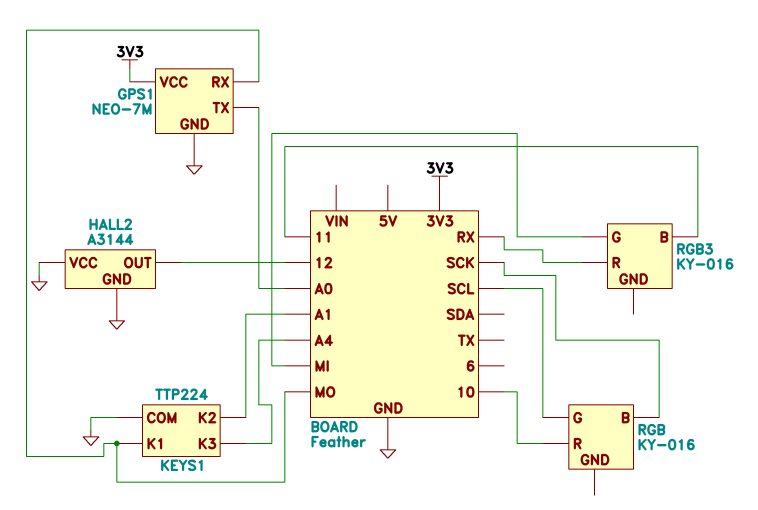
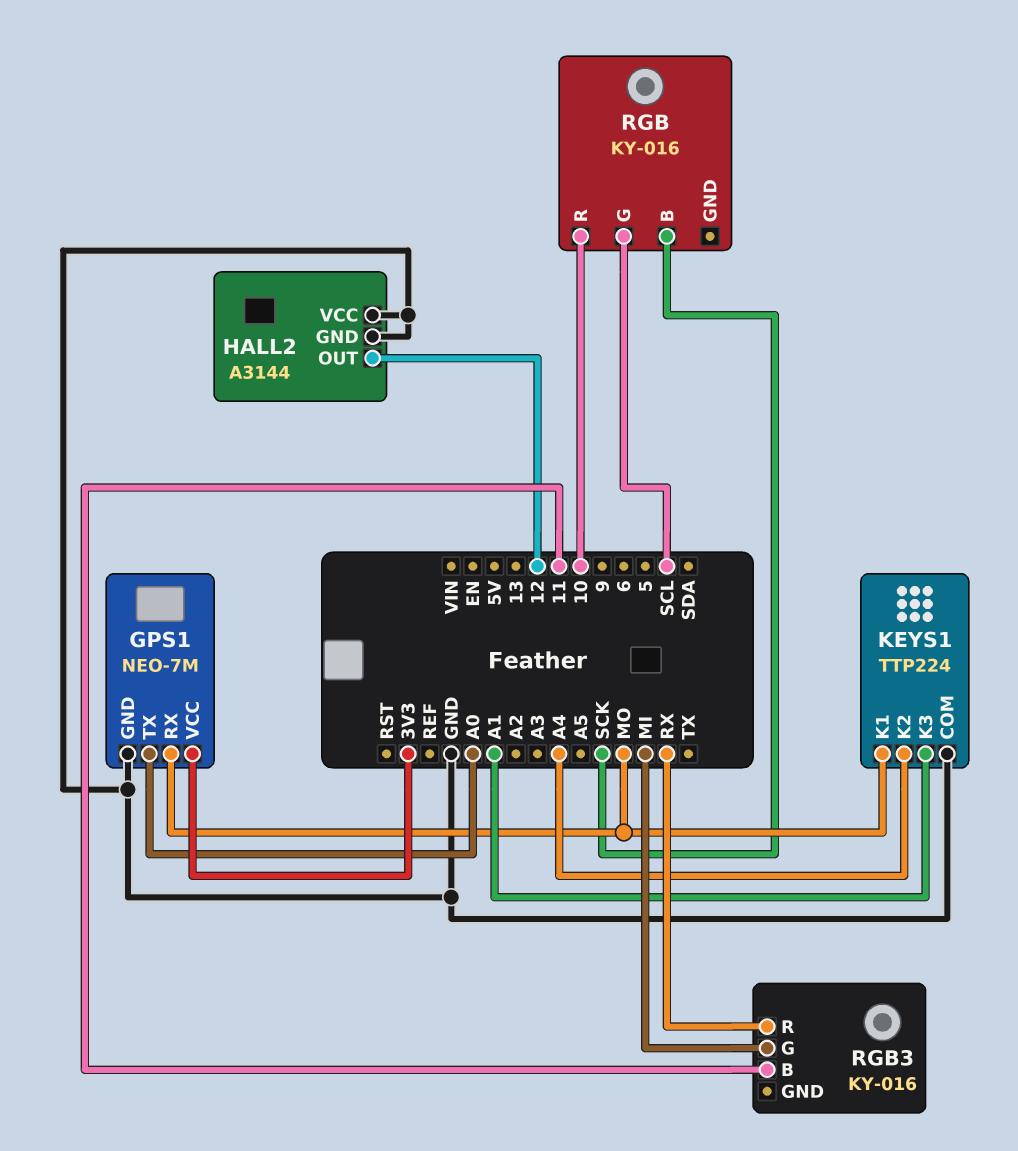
KEYS1 pin K2: A1 -> A4
KEYS1 pin K3: A4 -> A1

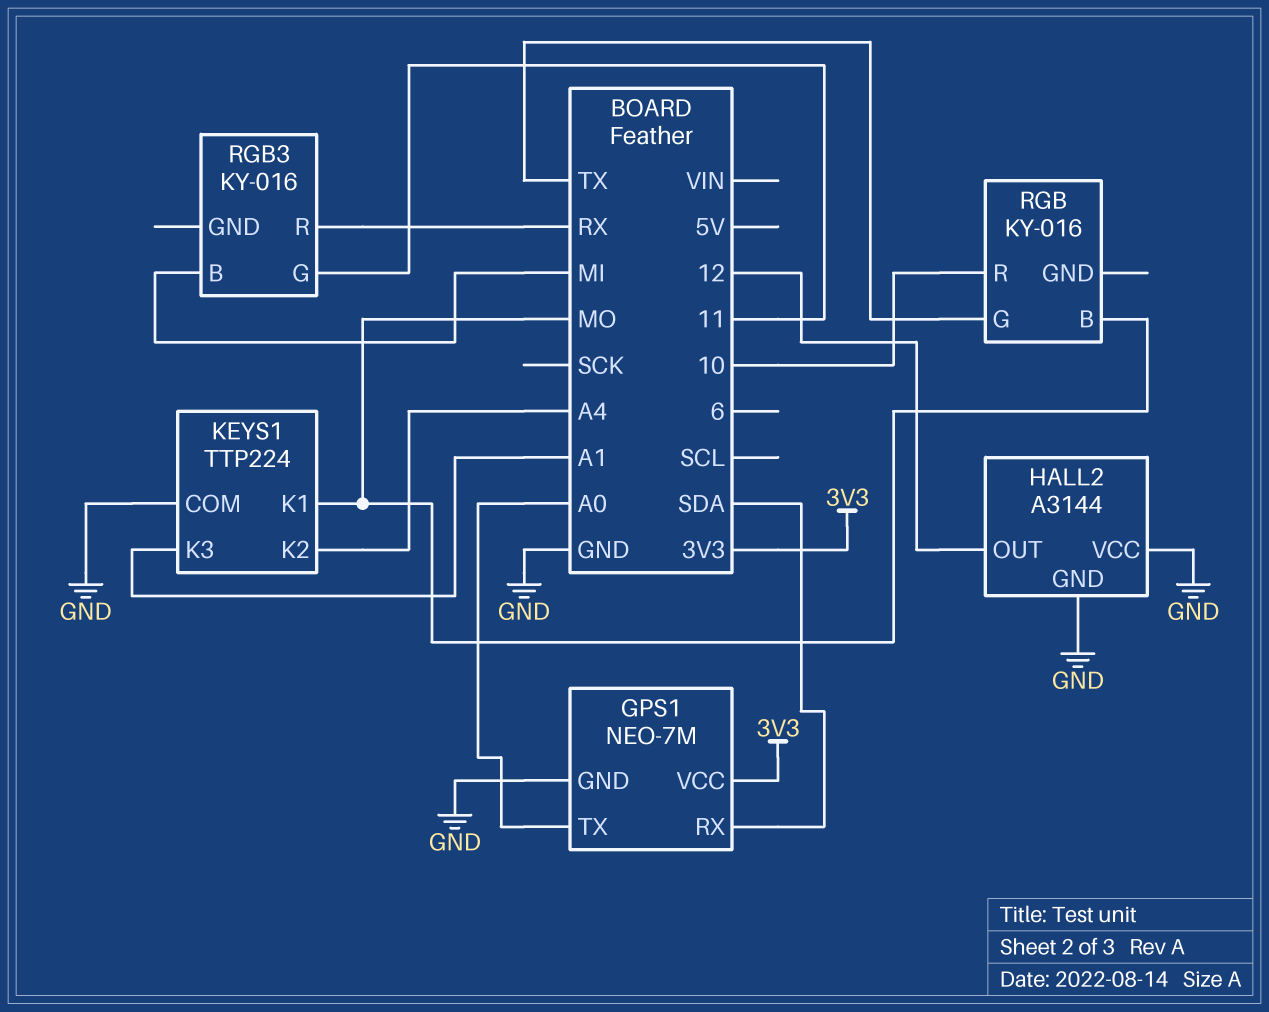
GPS1 pin RX: MO -> SDA
RGB pin B: SCK -> MO
RGB pin G: SCL -> TX
RGB3 pin B: 11 -> MI
RGB3 pin G: MI -> 11

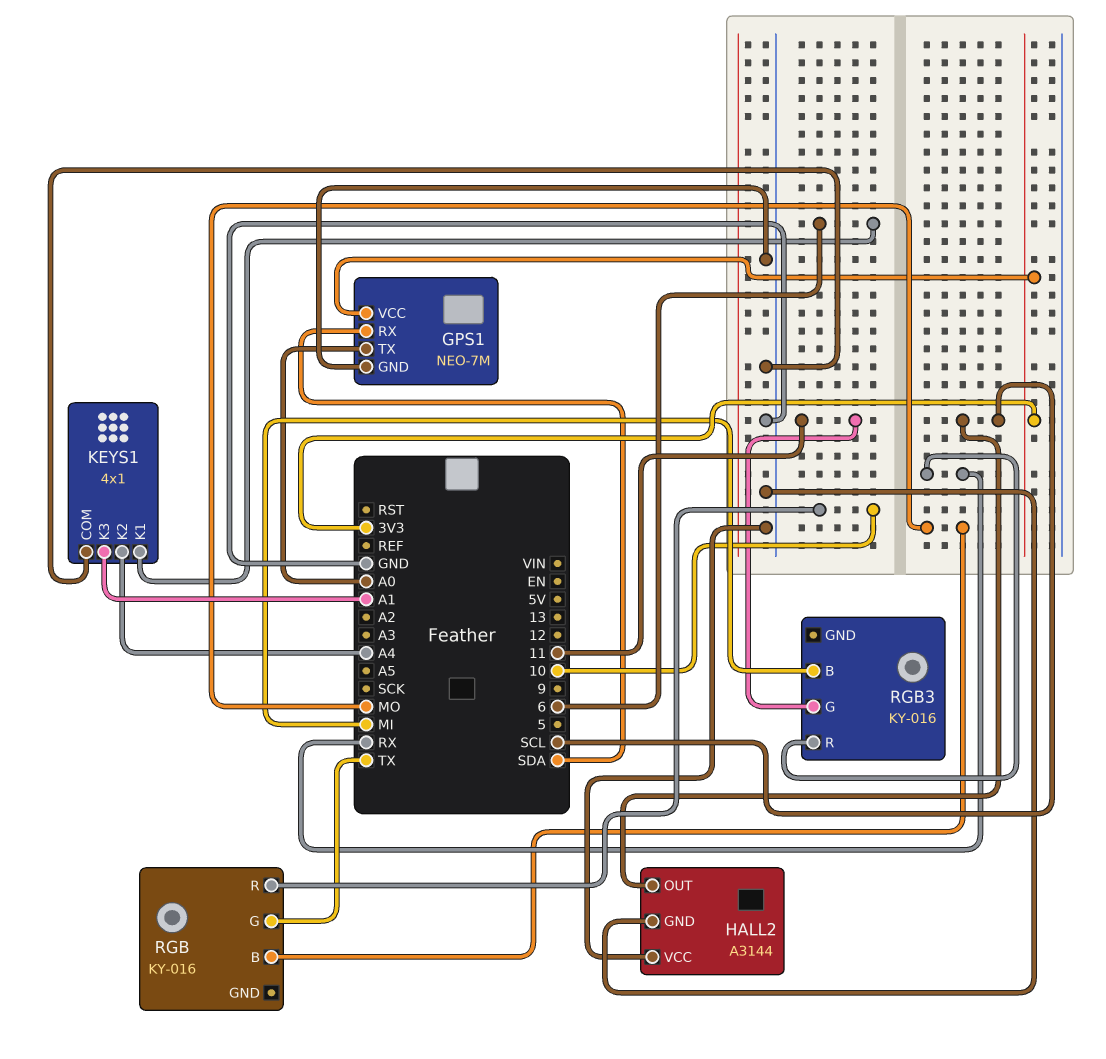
HALL2 pin OUT: 12 -> SCL
KEYS1: TTP224 -> 4x1
KEYS1 pin K1: MO -> 6

